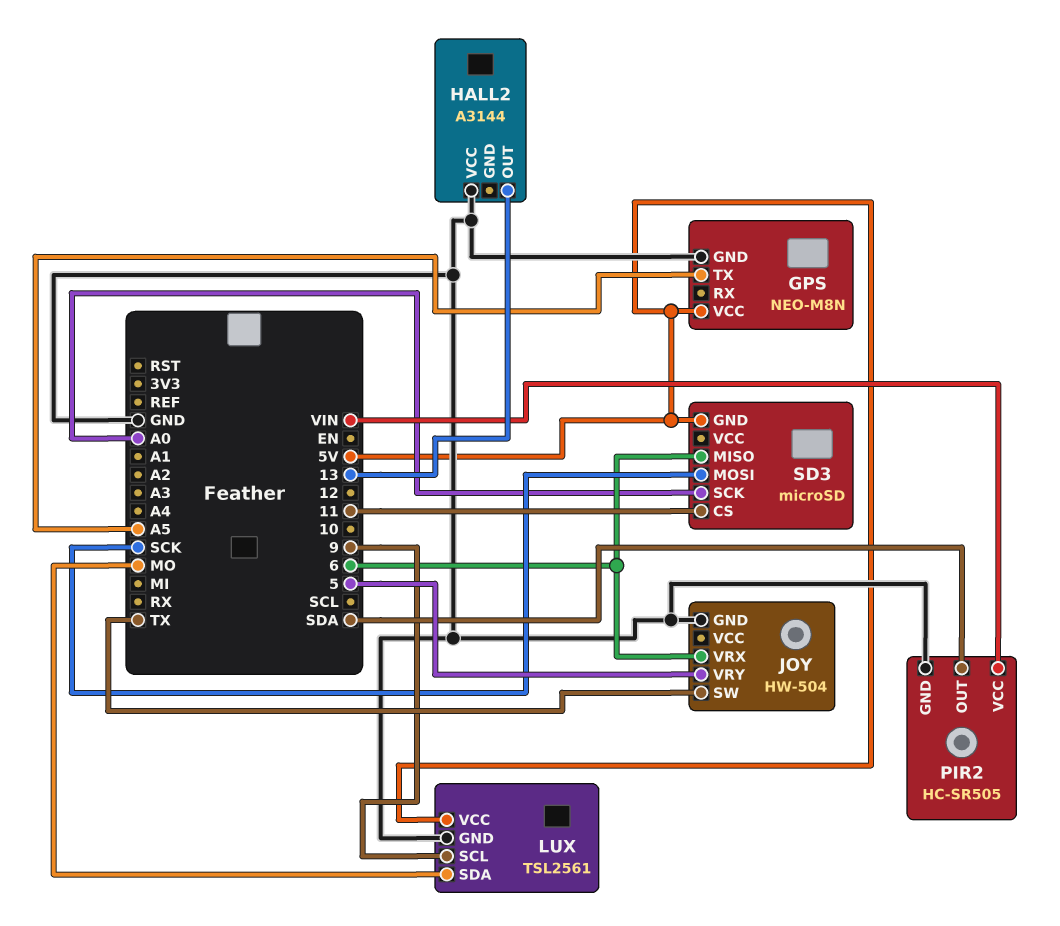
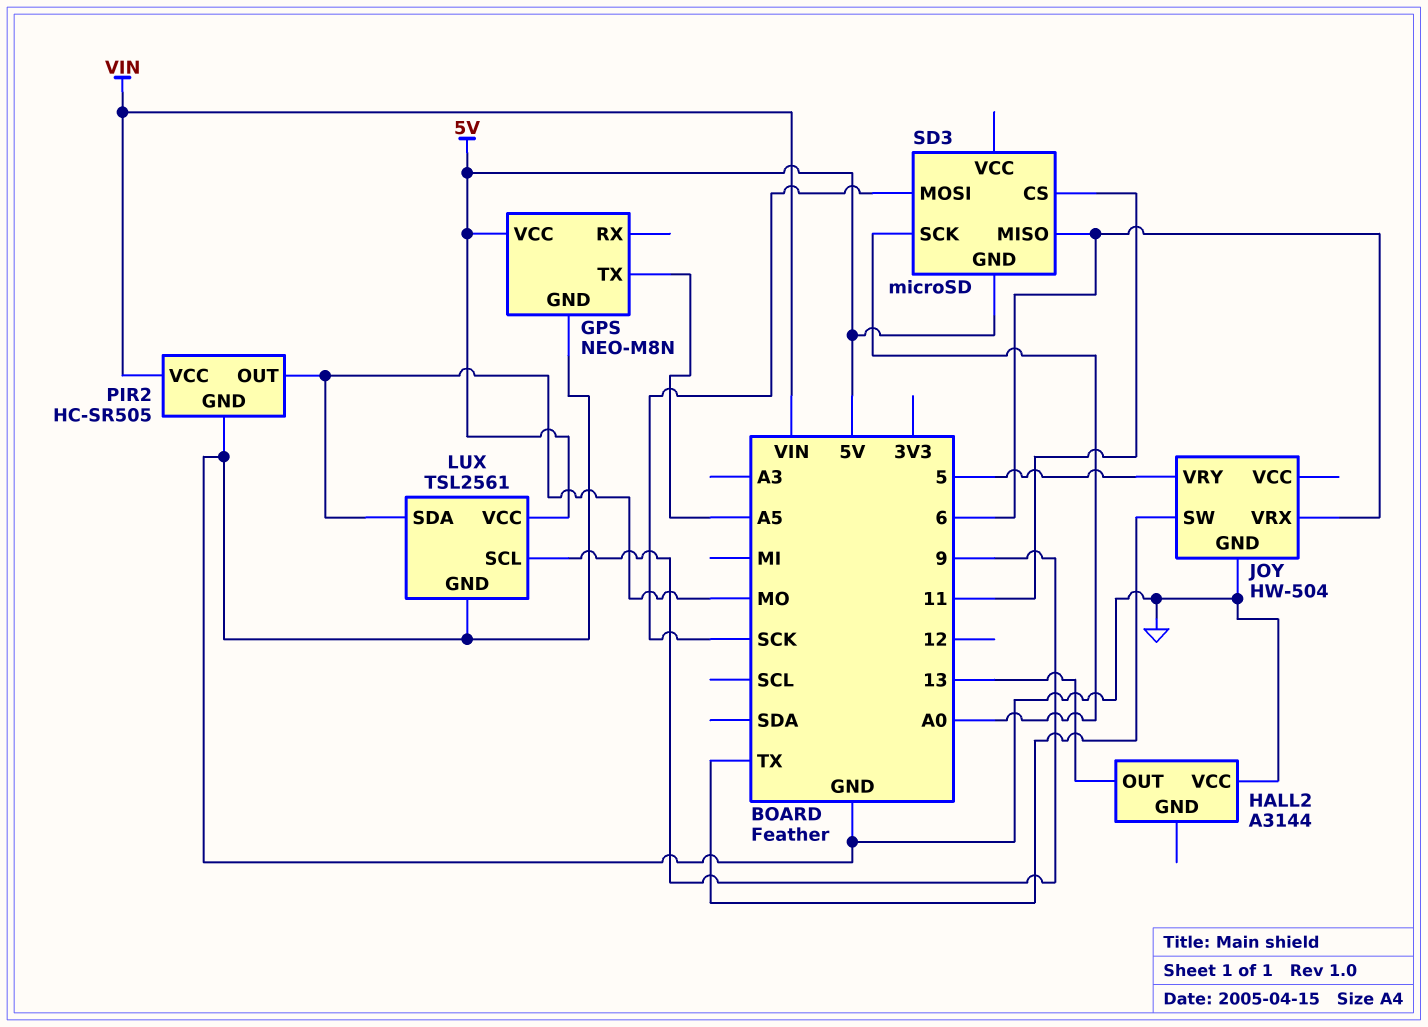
PIR2 pin OUT: SDA -> MO

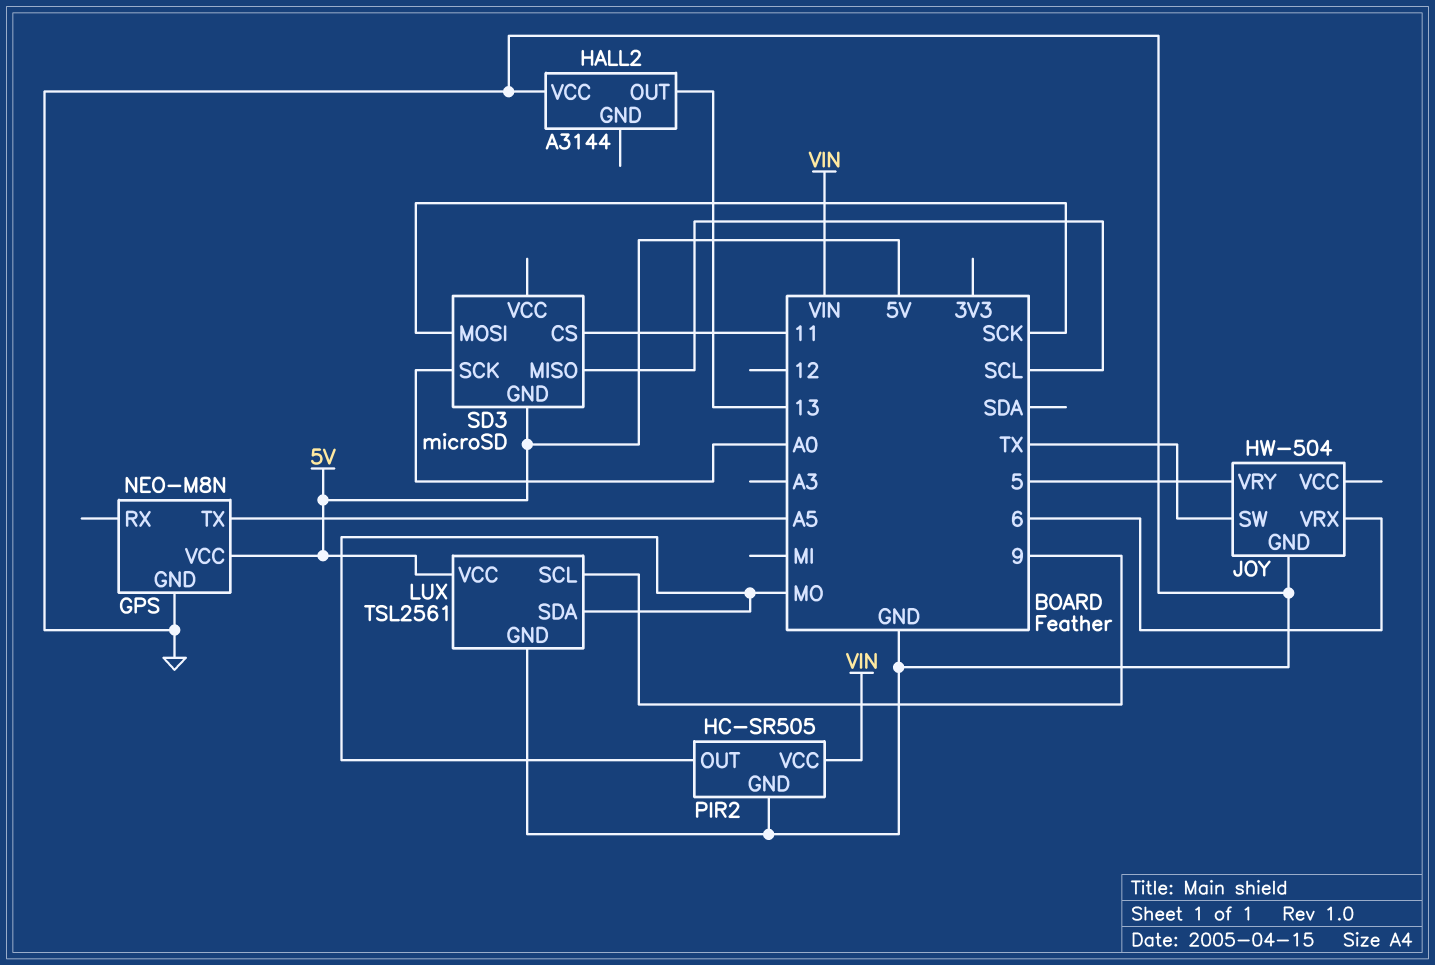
SD3 pin MISO: 6 -> SCL

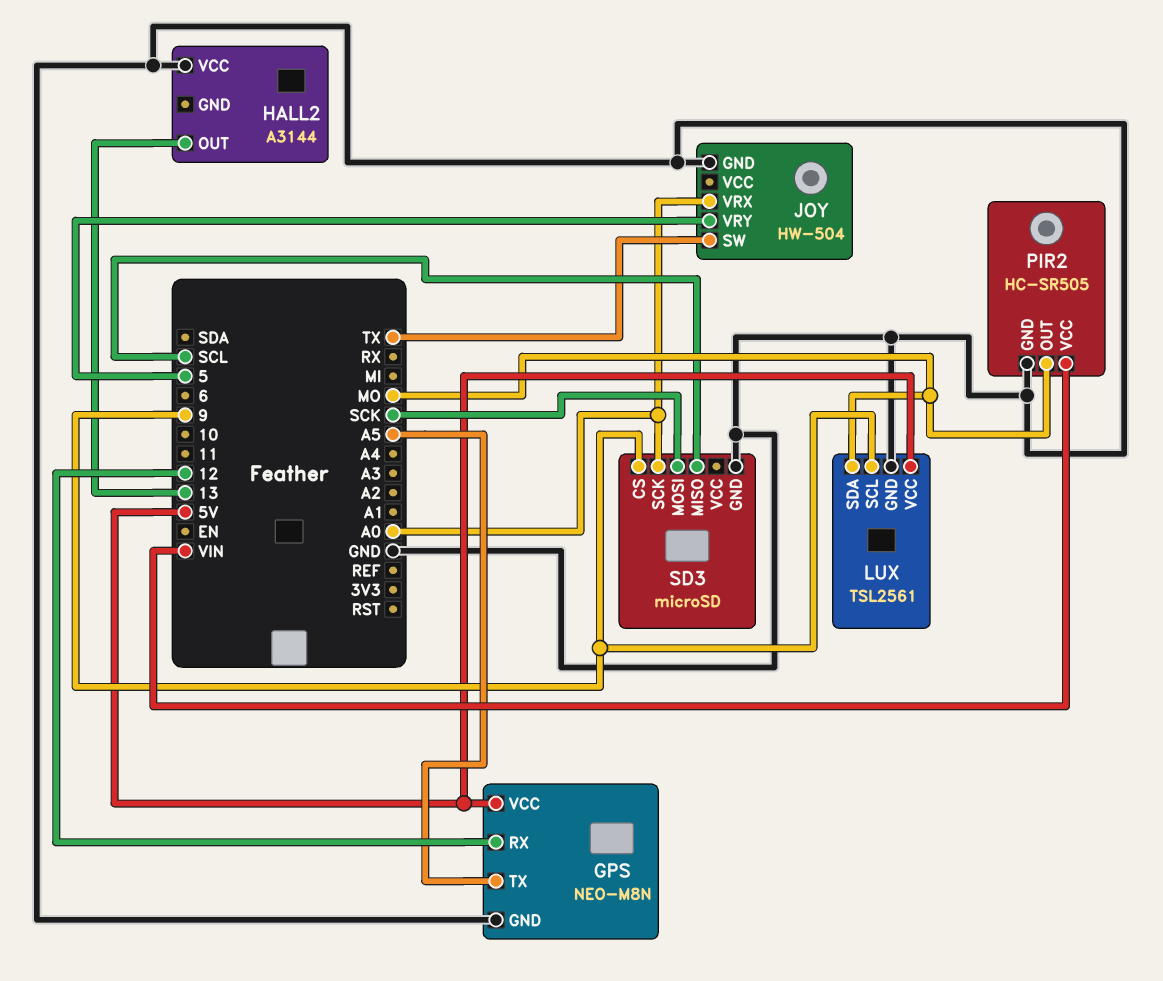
GPS pin RX: none -> 12
JOY pin VRX: 6 -> A0
SD3 pin CS: 11 -> 9
SD3 pin GND: 5V -> GND

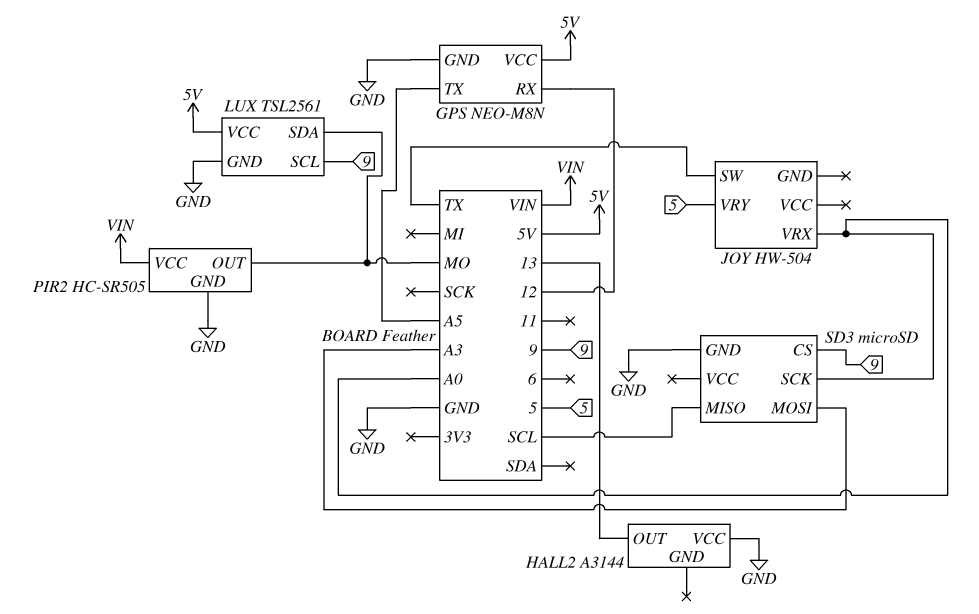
JOY pin GND: GND -> none
SD3 pin MOSI: SCK -> A3

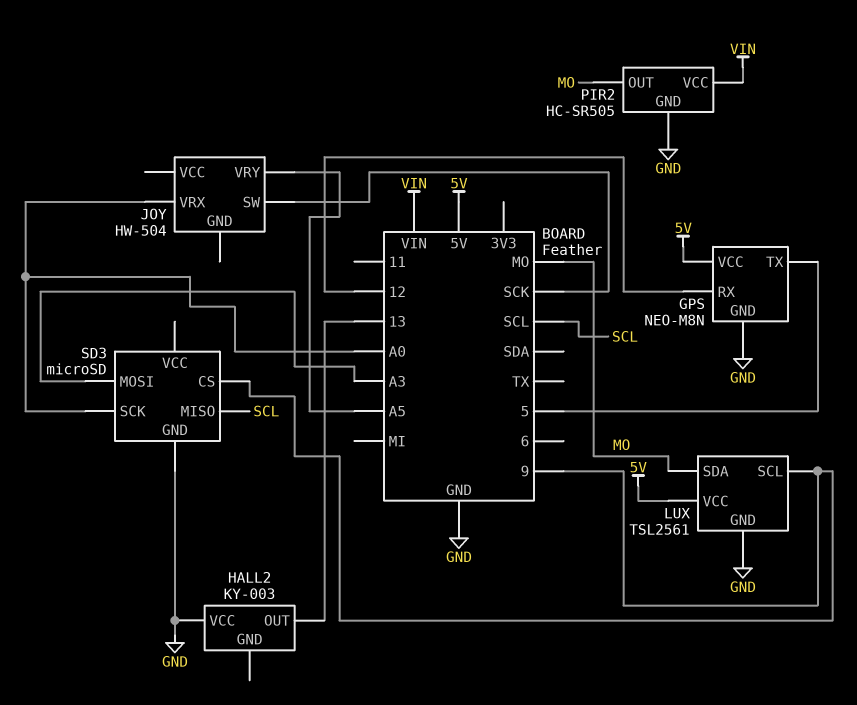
GPS pin TX: A5 -> 5
HALL2: A3144 -> KY-003
JOY pin SW: TX -> SCK
JOY pin VRY: 5 -> A5

